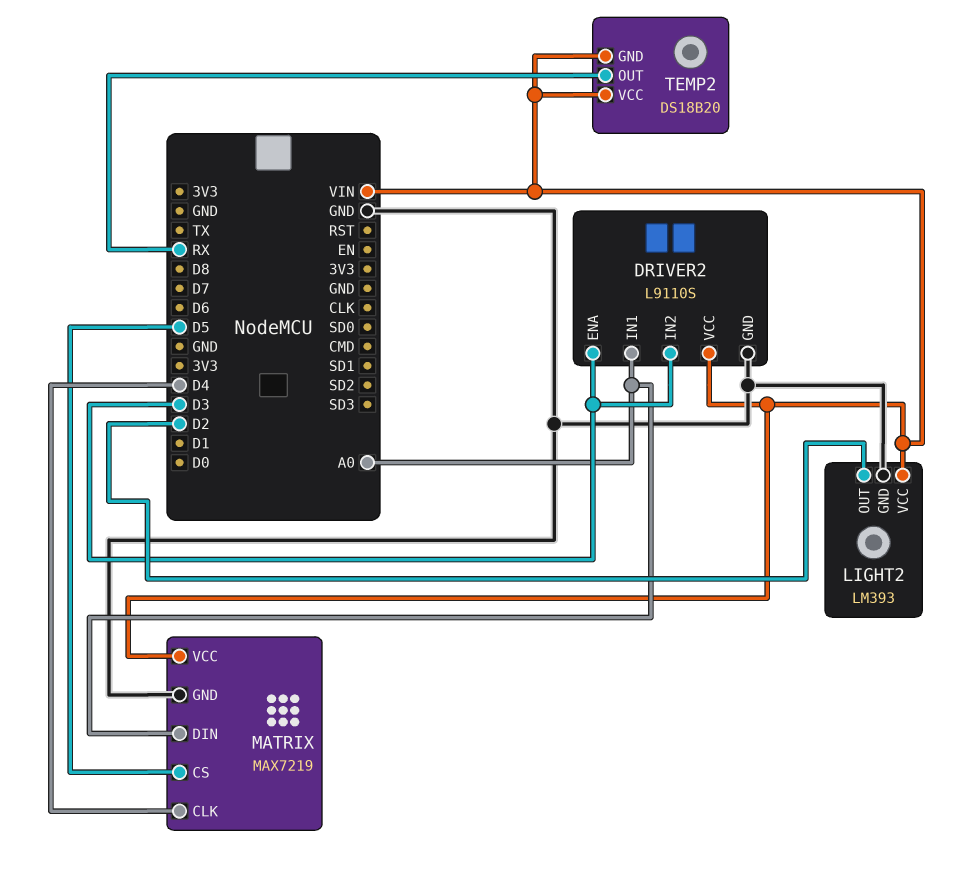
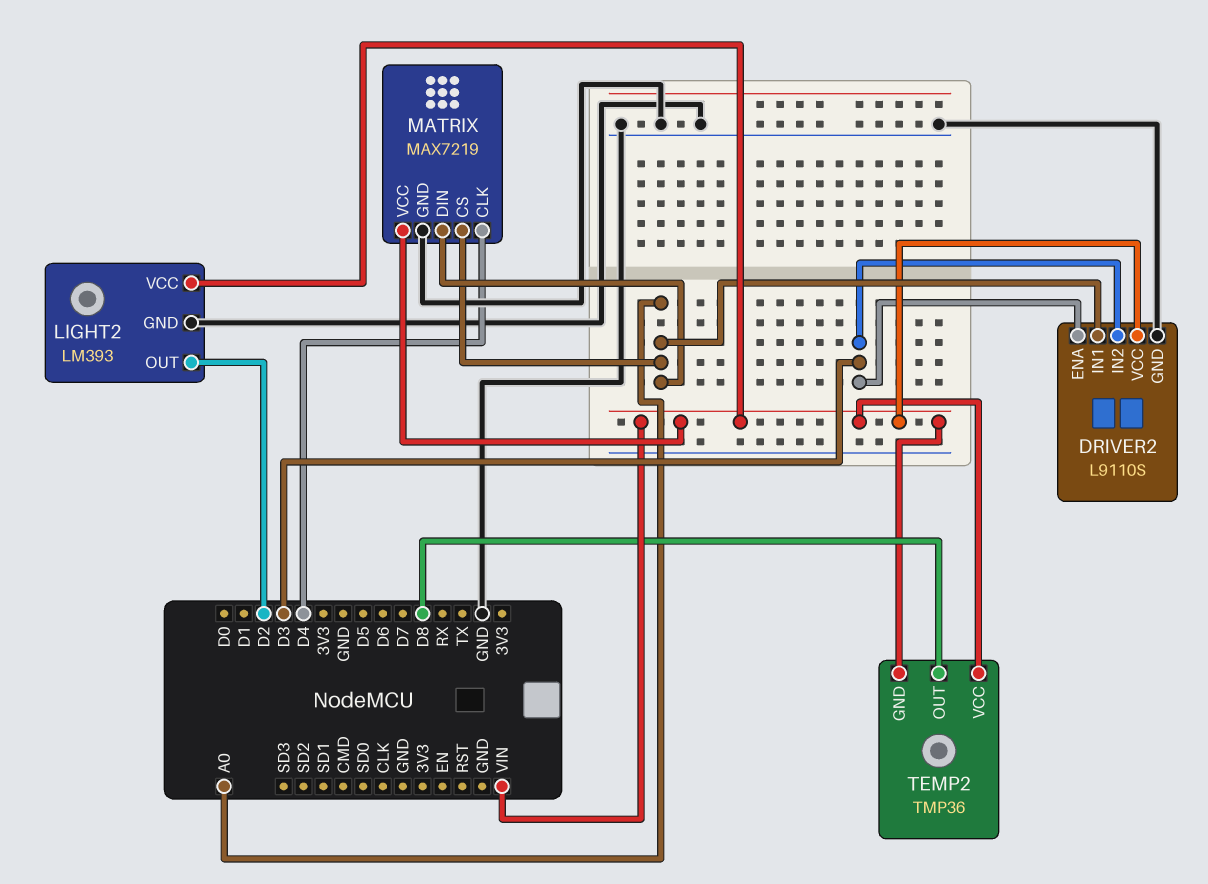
MATRIX pin CS: D5 -> A0
TEMP2: DS18B20 -> TMP36
TEMP2 pin OUT: RX -> D8

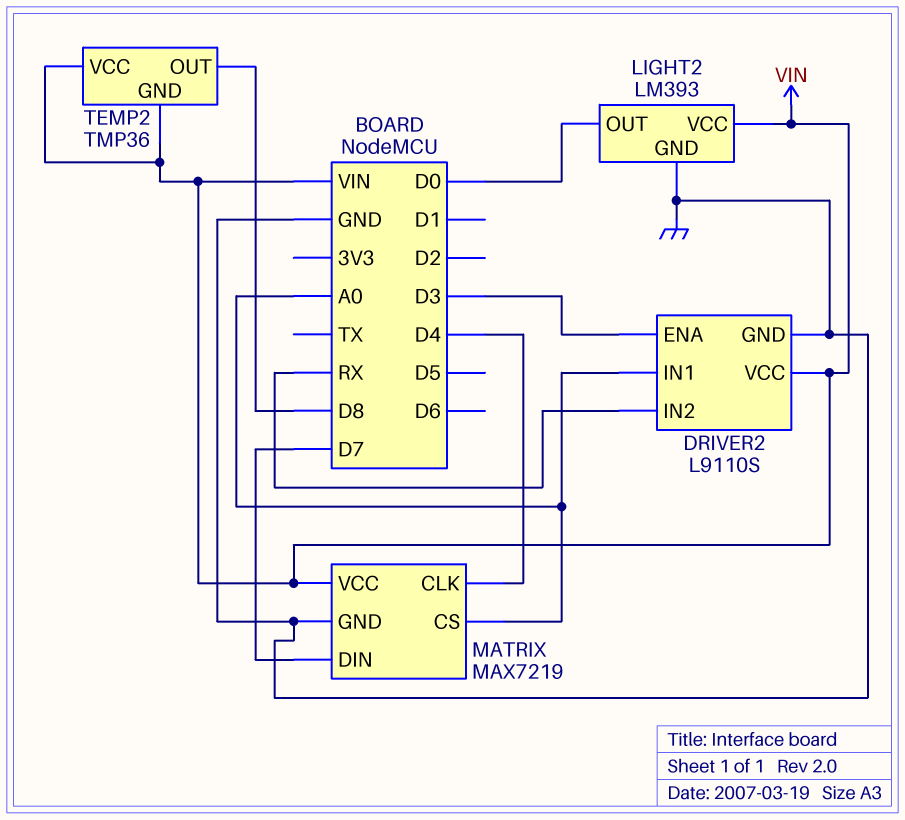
DRIVER2 pin IN2: D3 -> RX
LIGHT2 pin OUT: D2 -> D0
MATRIX pin DIN: A0 -> D7

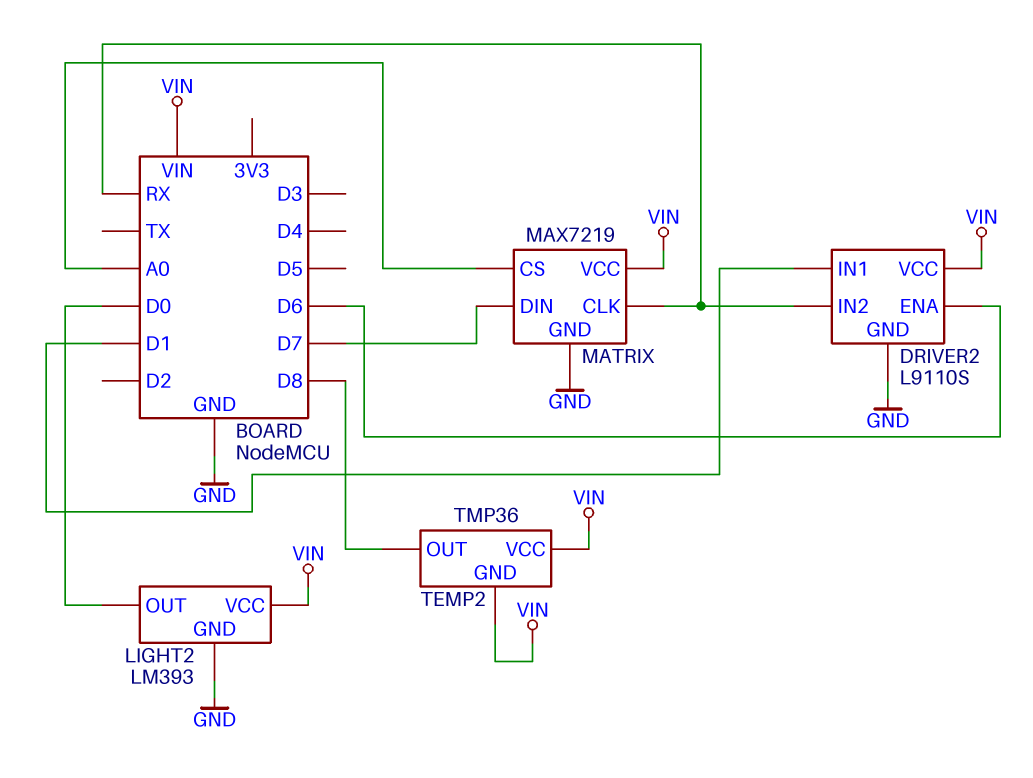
DRIVER2 pin ENA: D3 -> D6
DRIVER2 pin IN1: A0 -> D1
MATRIX pin CLK: D4 -> RX

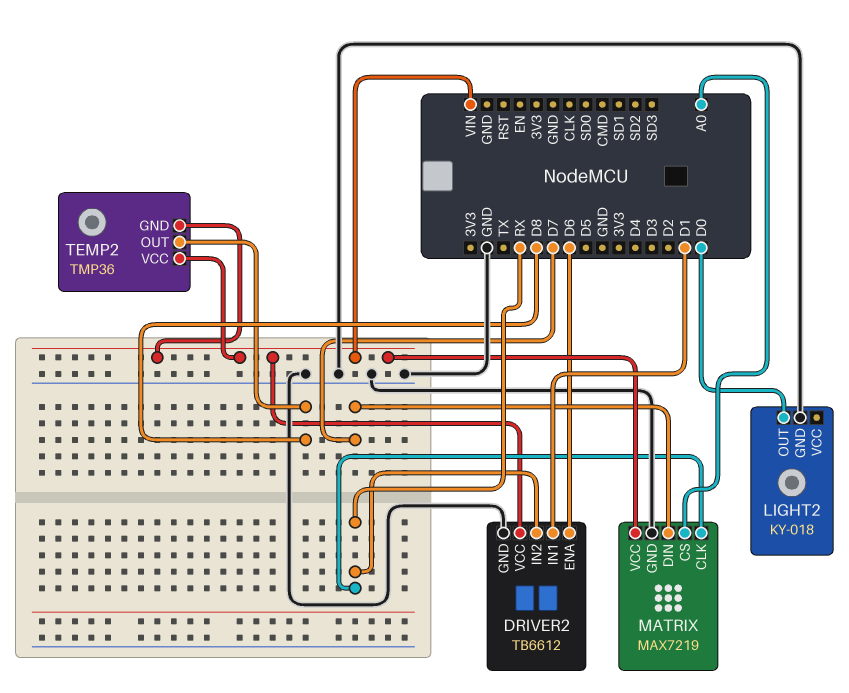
DRIVER2: L9110S -> TB6612
LIGHT2: LM393 -> KY-018
LIGHT2 pin VCC: VIN -> none

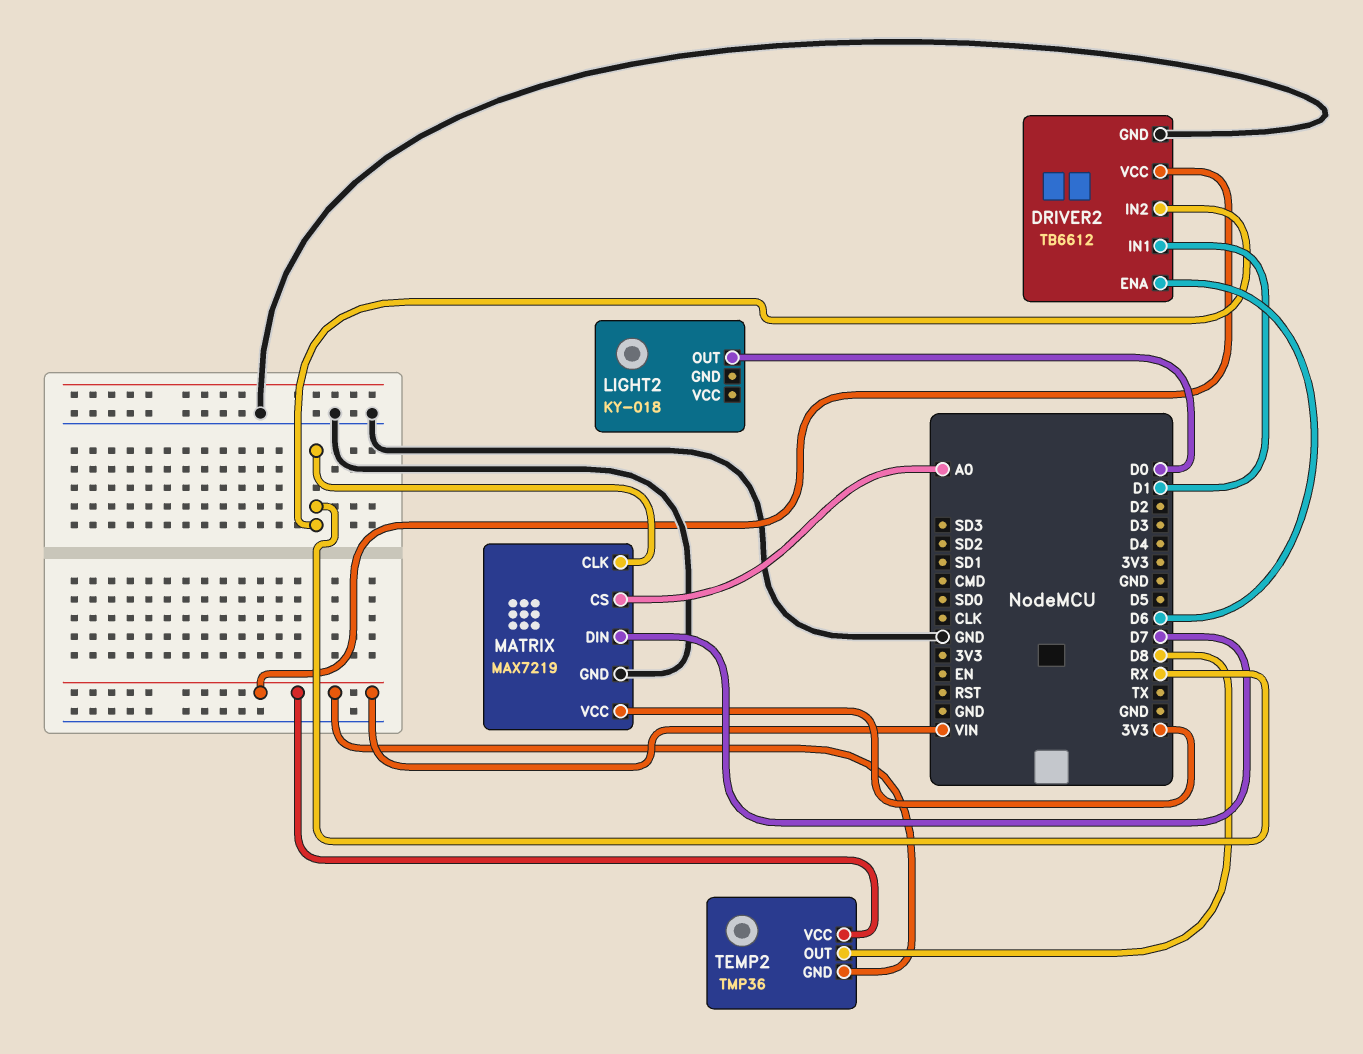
LIGHT2 pin GND: GND -> none
MATRIX pin VCC: VIN -> 3V3

